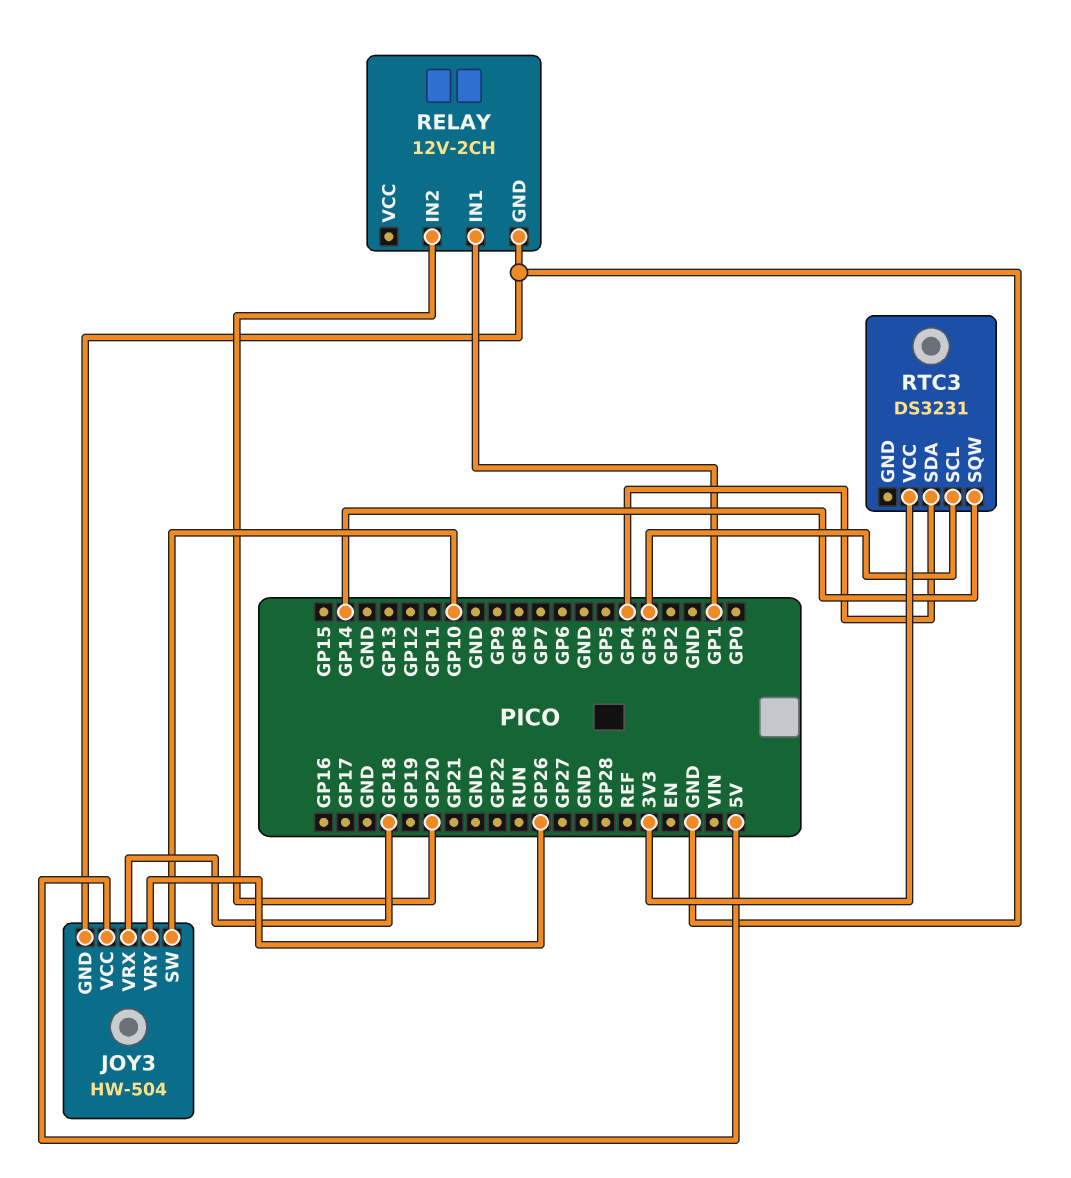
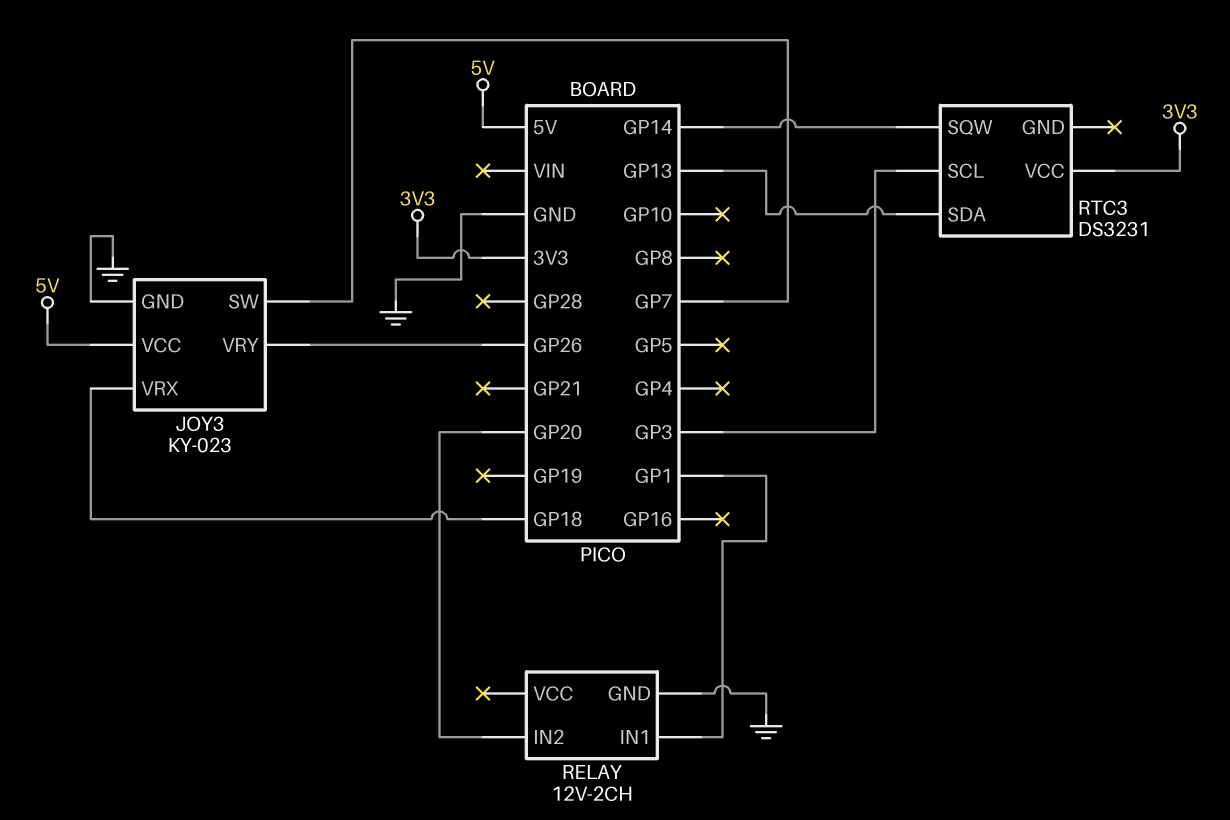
JOY3: HW-504 -> KY-023
JOY3 pin SW: GP10 -> GP7
RTC3 pin SDA: GP4 -> GP13

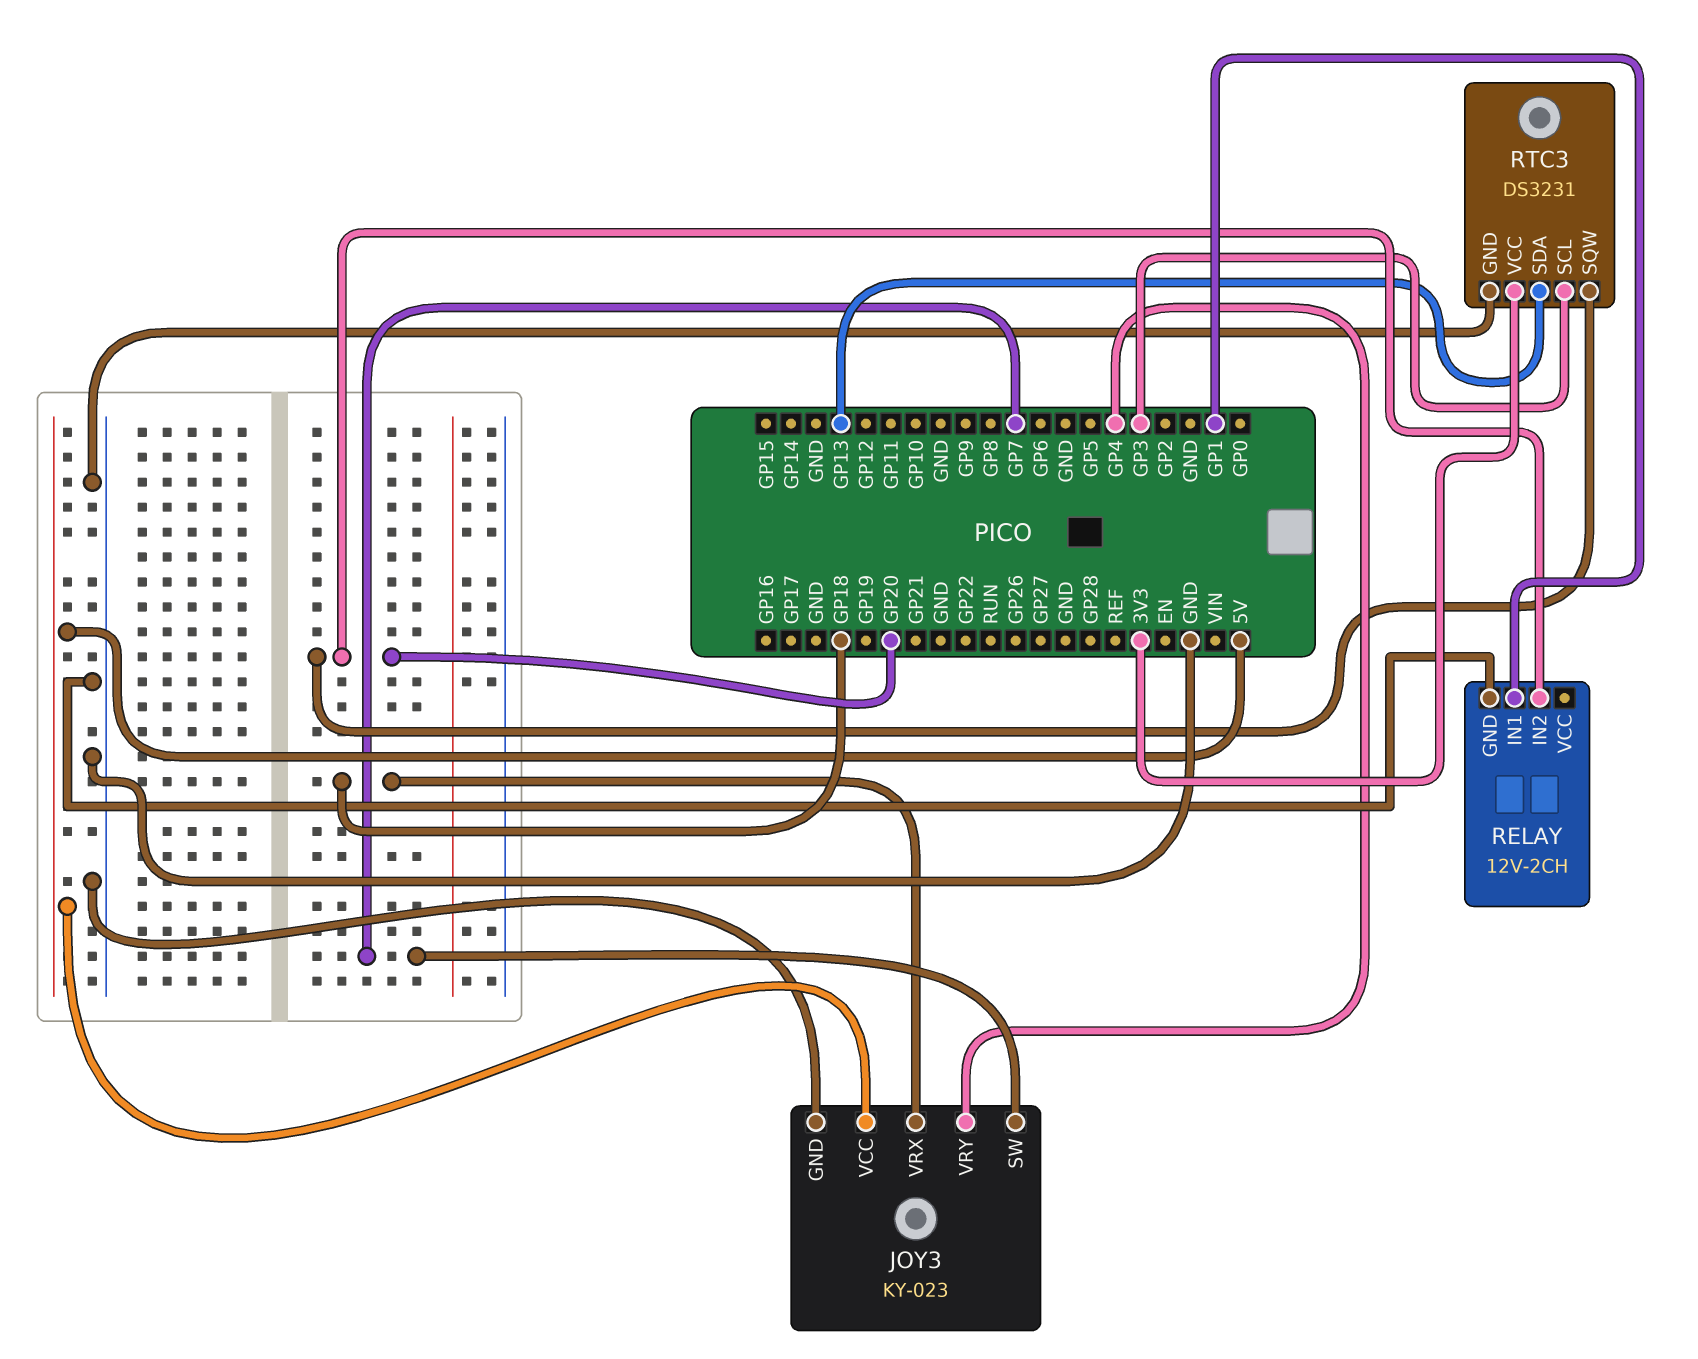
JOY3 pin VRY: GP26 -> GP4
RTC3 pin GND: none -> GND
RTC3 pin SQW: GP14 -> GP20

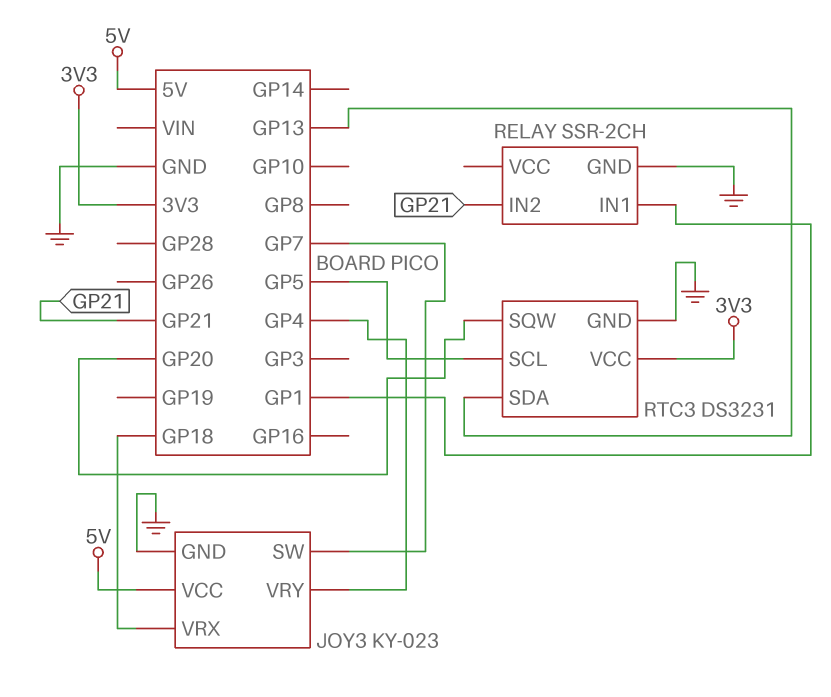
RELAY: 12V-2CH -> SSR-2CH
RELAY pin IN2: GP20 -> GP21
RTC3 pin SCL: GP3 -> GP5

